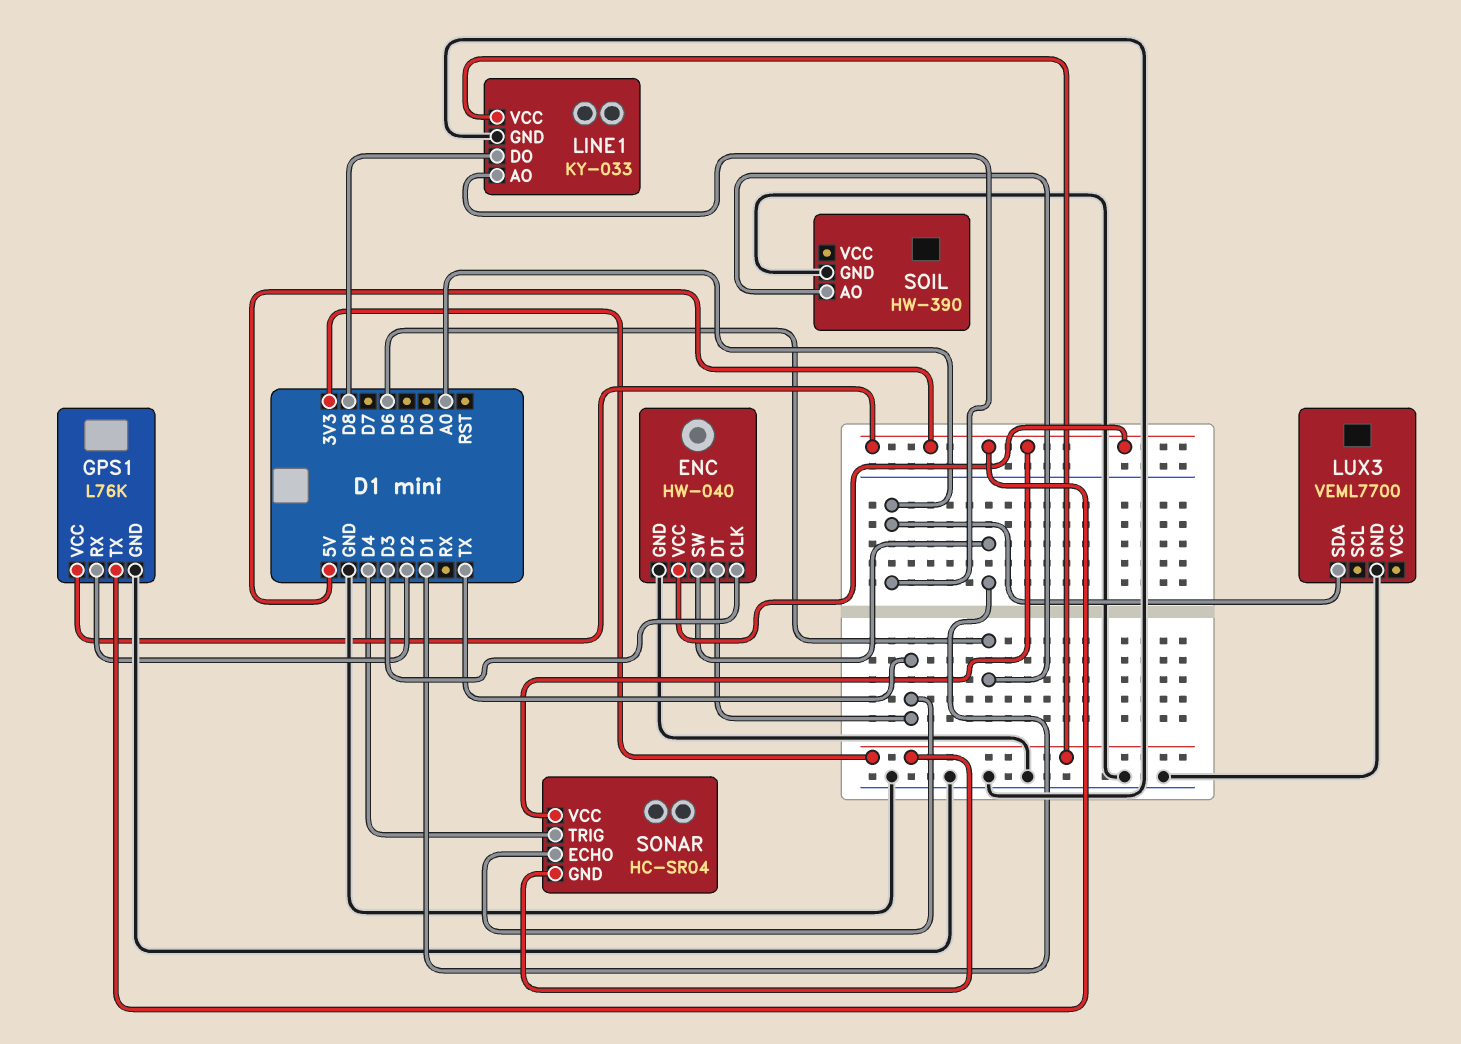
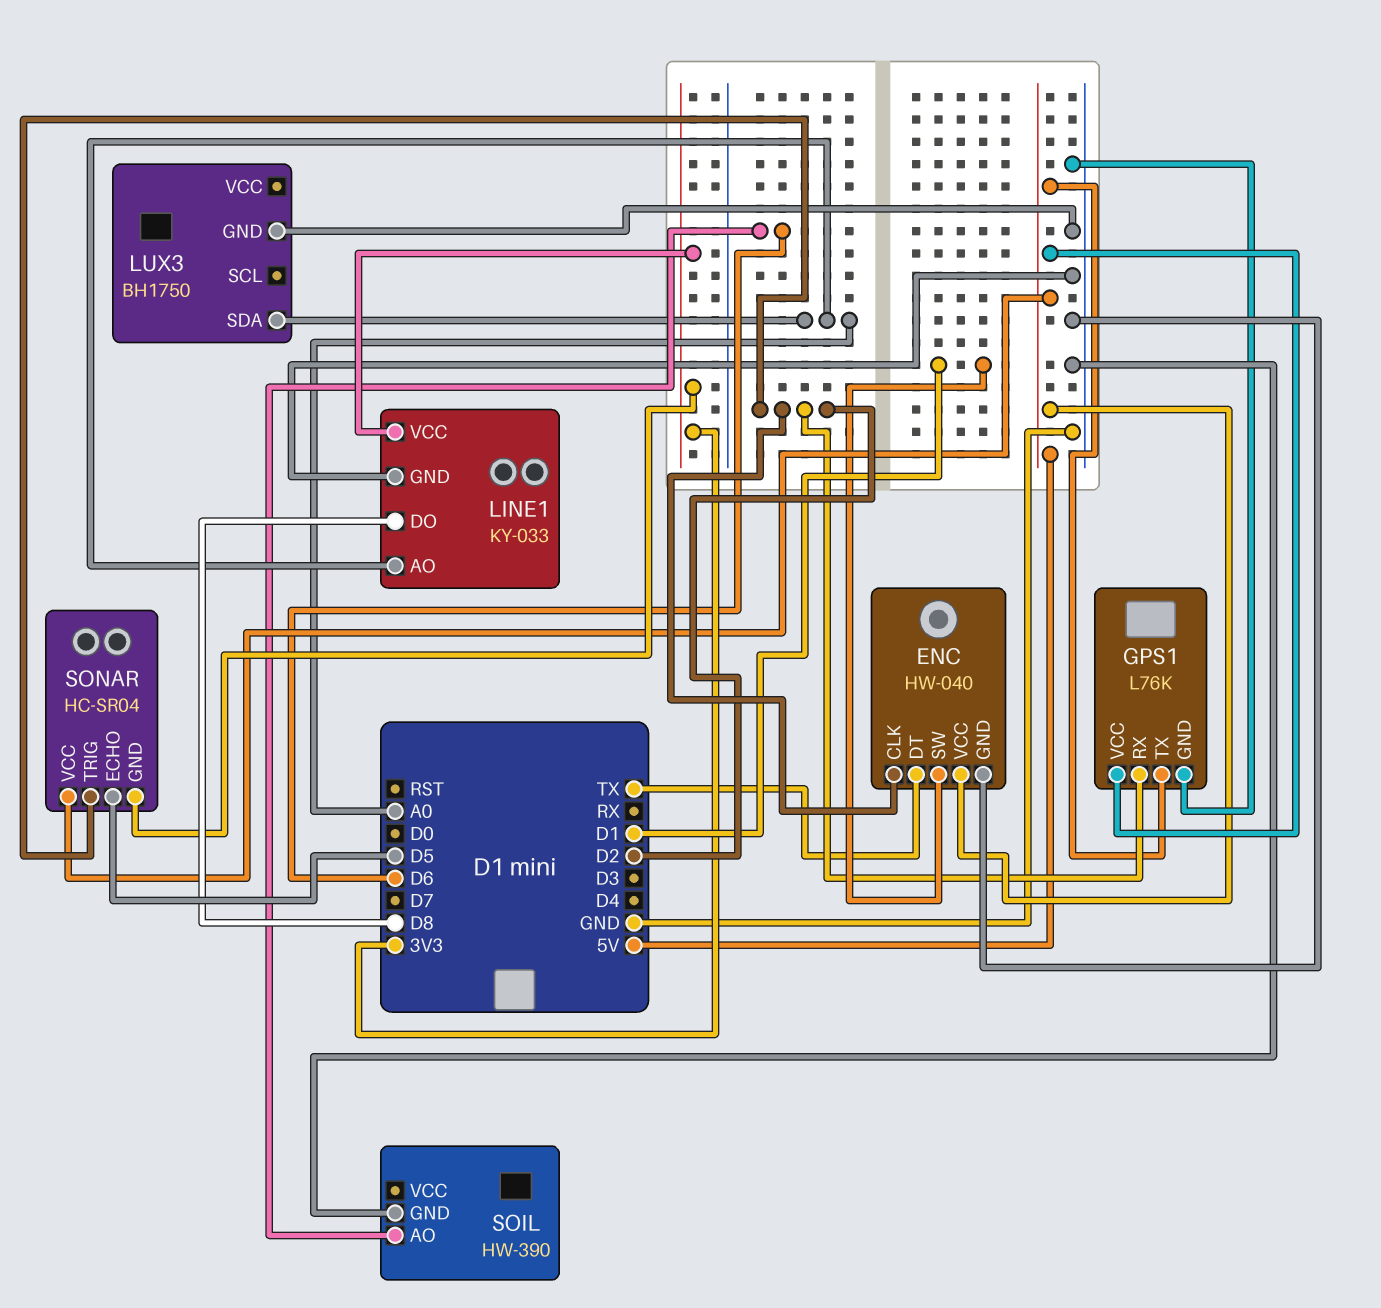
ENC pin CLK: D3 -> D2
LUX3: VEML7700 -> BH1750
SONAR pin ECHO: TX -> D5
SONAR pin TRIG: D4 -> D2

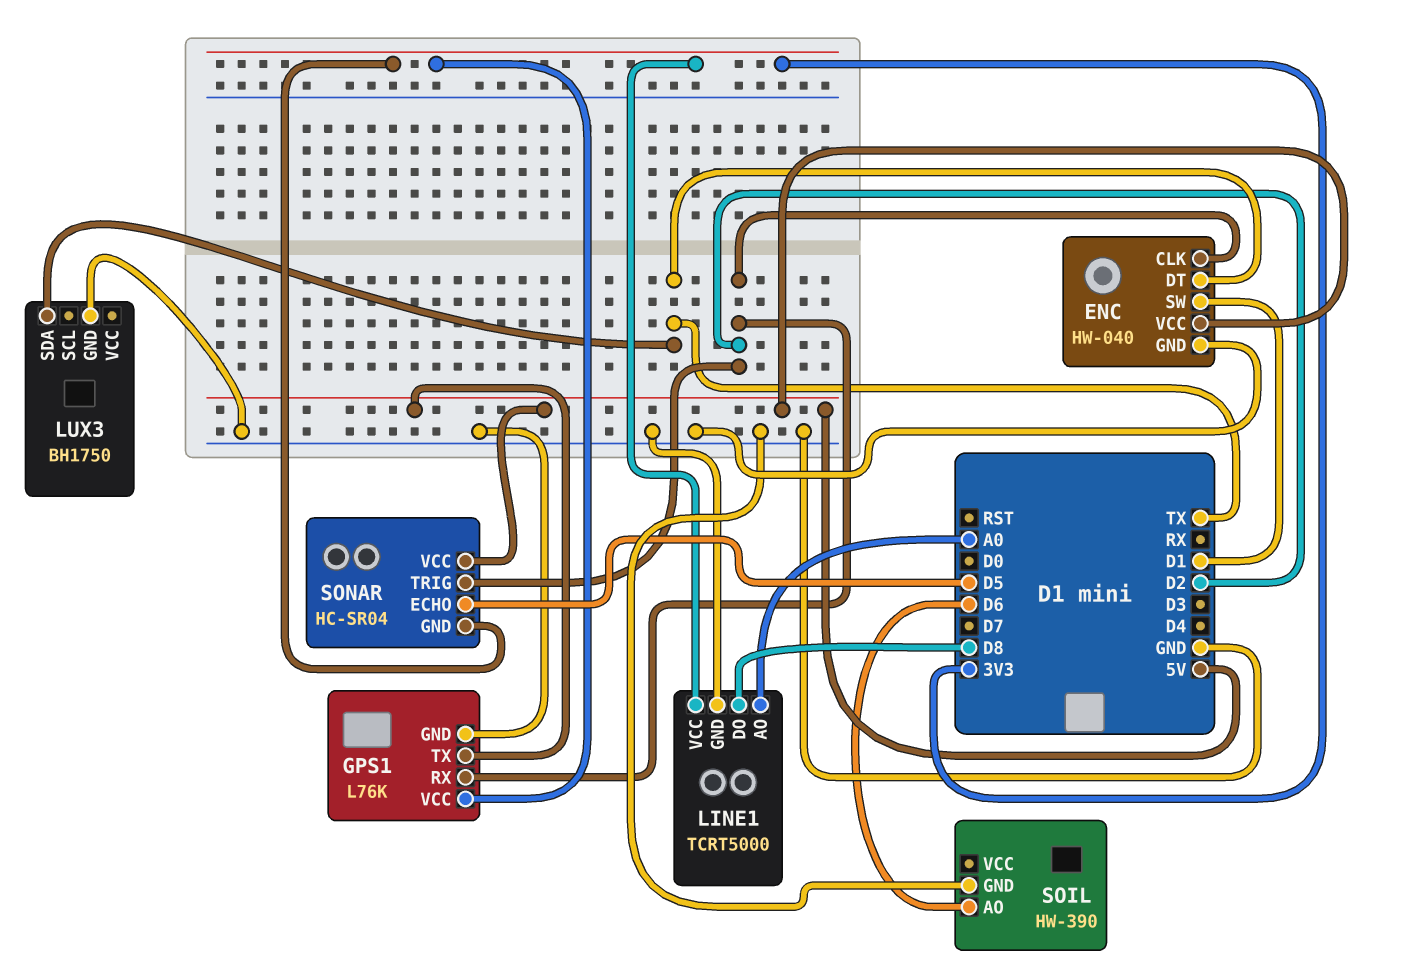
GPS1 pin VCC: 5V -> 3V3
LINE1: KY-033 -> TCRT5000
LUX3 pin SDA: A0 -> TX

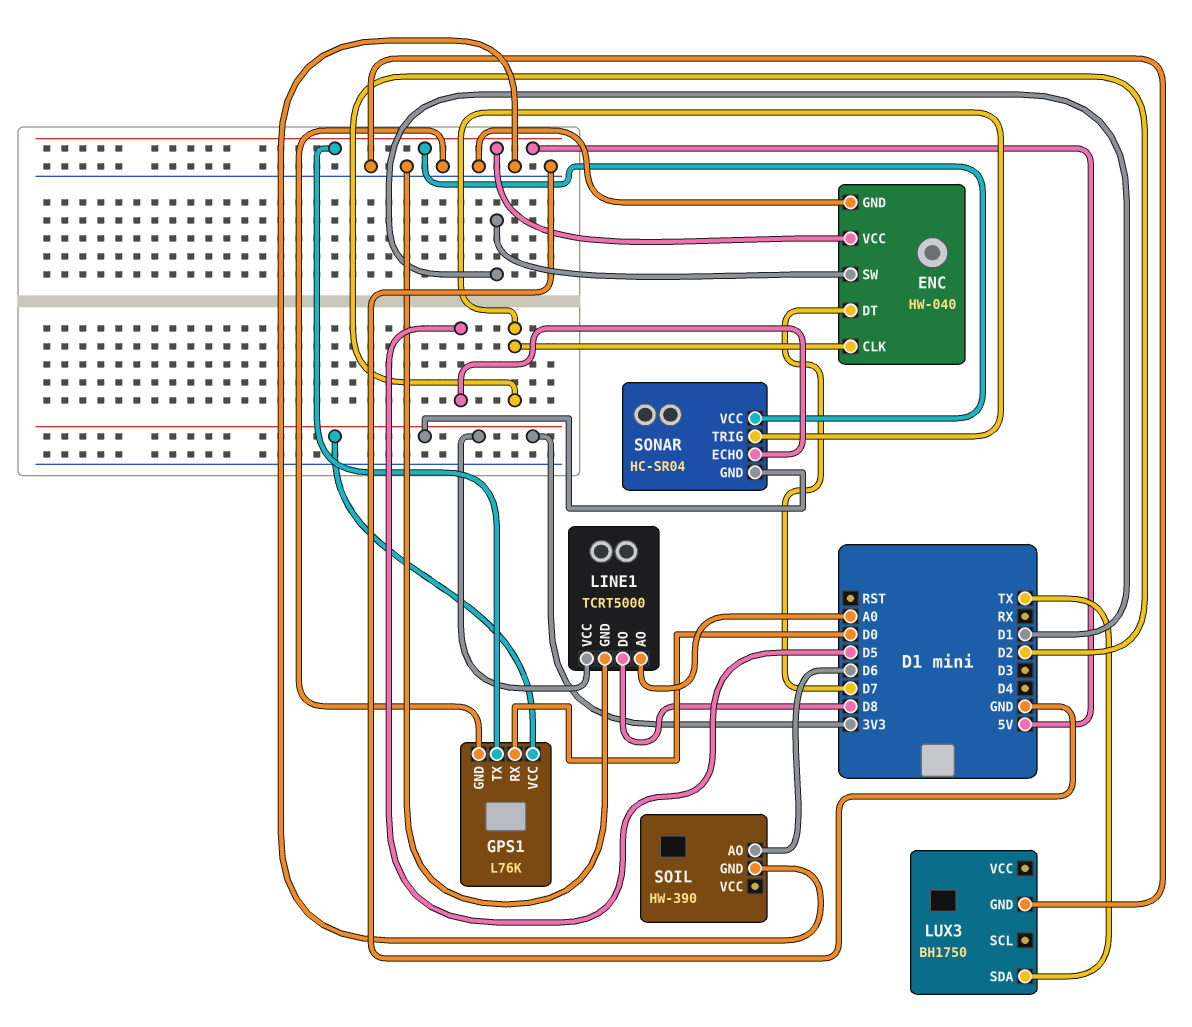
ENC pin DT: TX -> D7
GPS1 pin RX: D2 -> D0

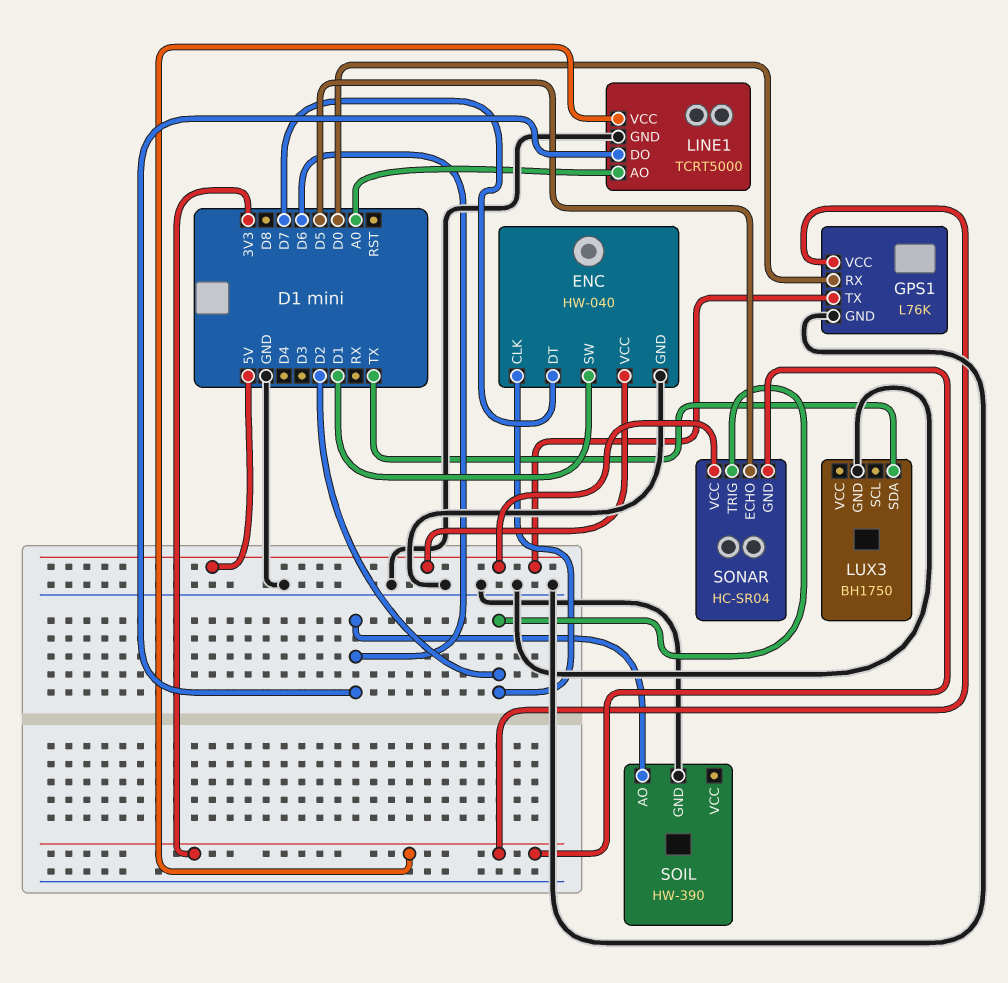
LINE1 pin DO: D8 -> D6

